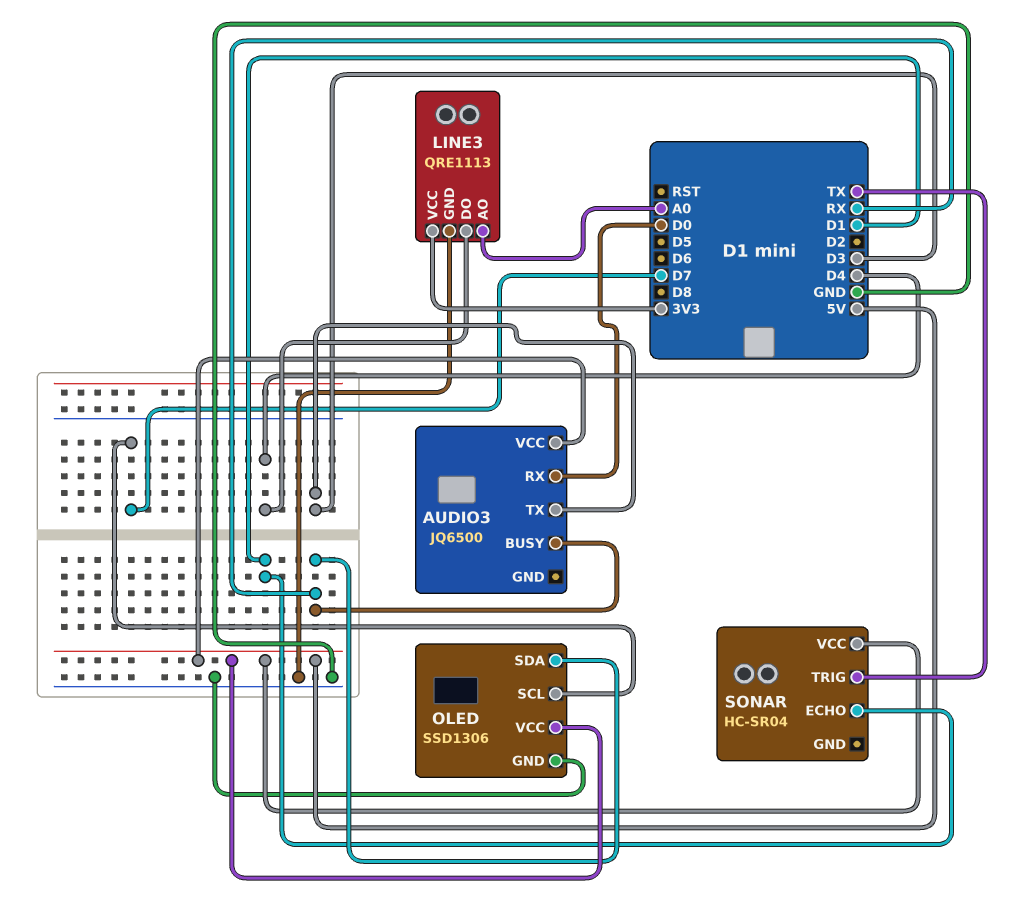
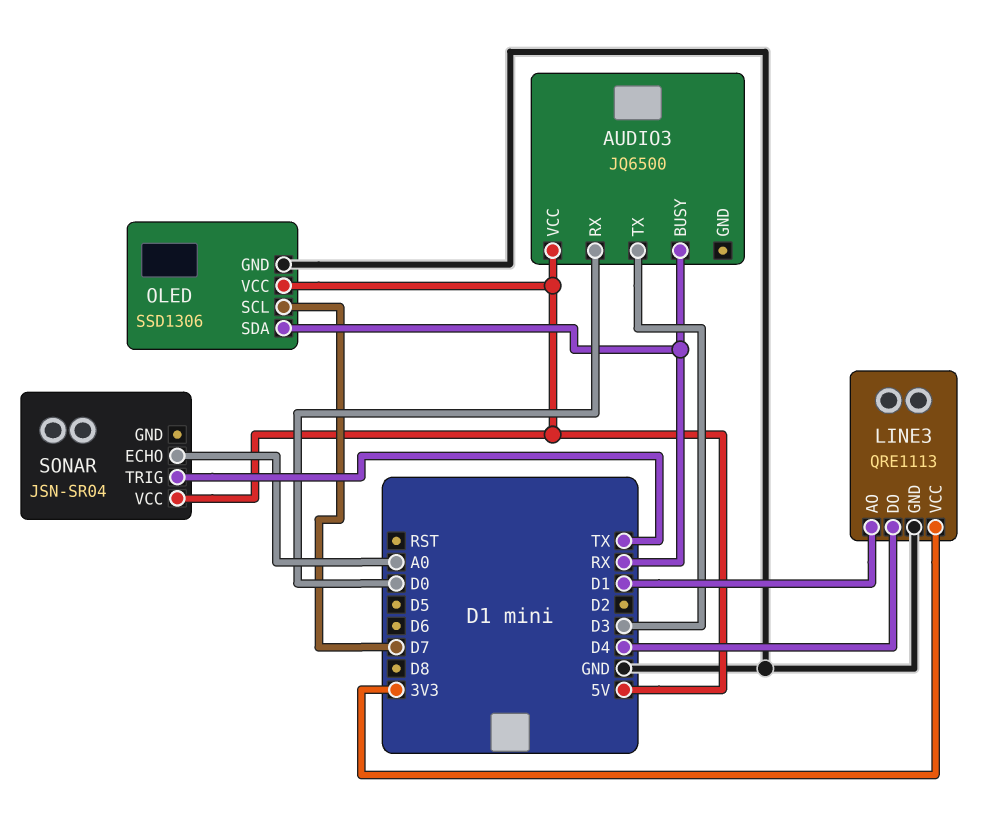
LINE3 pin AO: A0 -> D1
SONAR: HC-SR04 -> JSN-SR04
SONAR pin ECHO: D1 -> A0

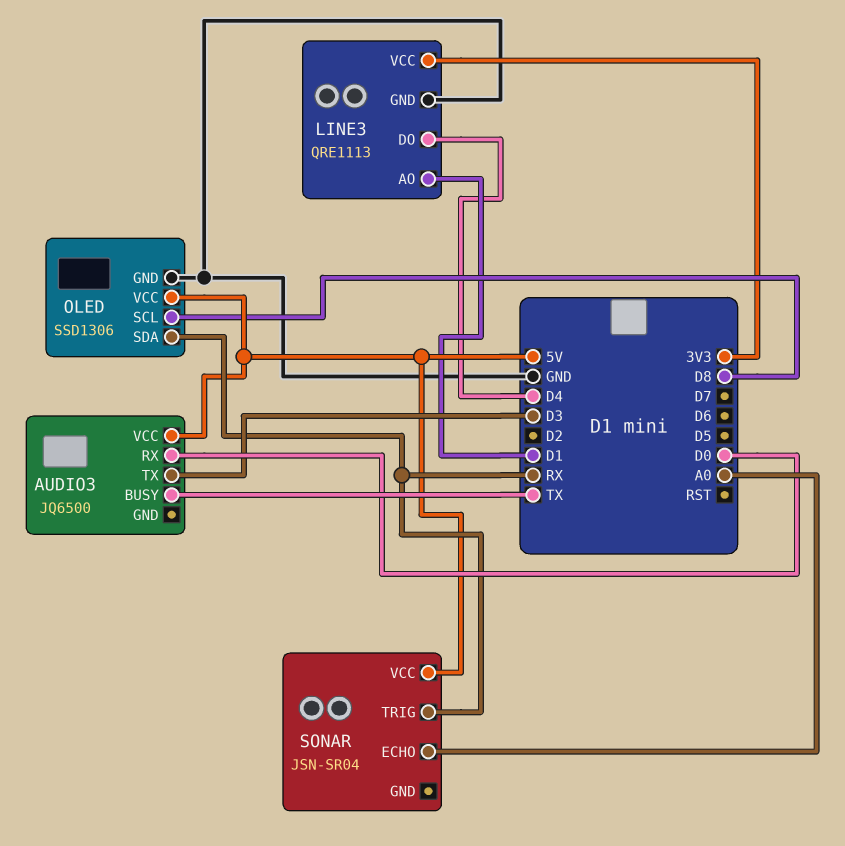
AUDIO3 pin BUSY: RX -> TX
OLED pin SCL: D7 -> D8
SONAR pin TRIG: TX -> RX

